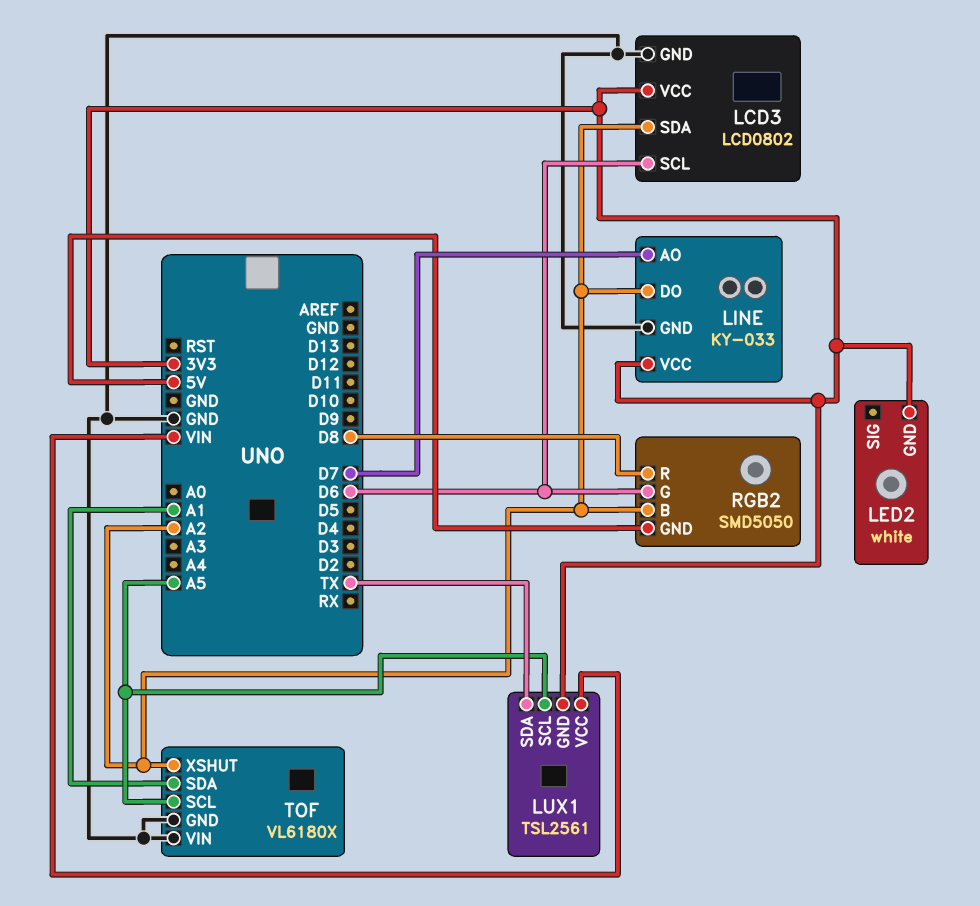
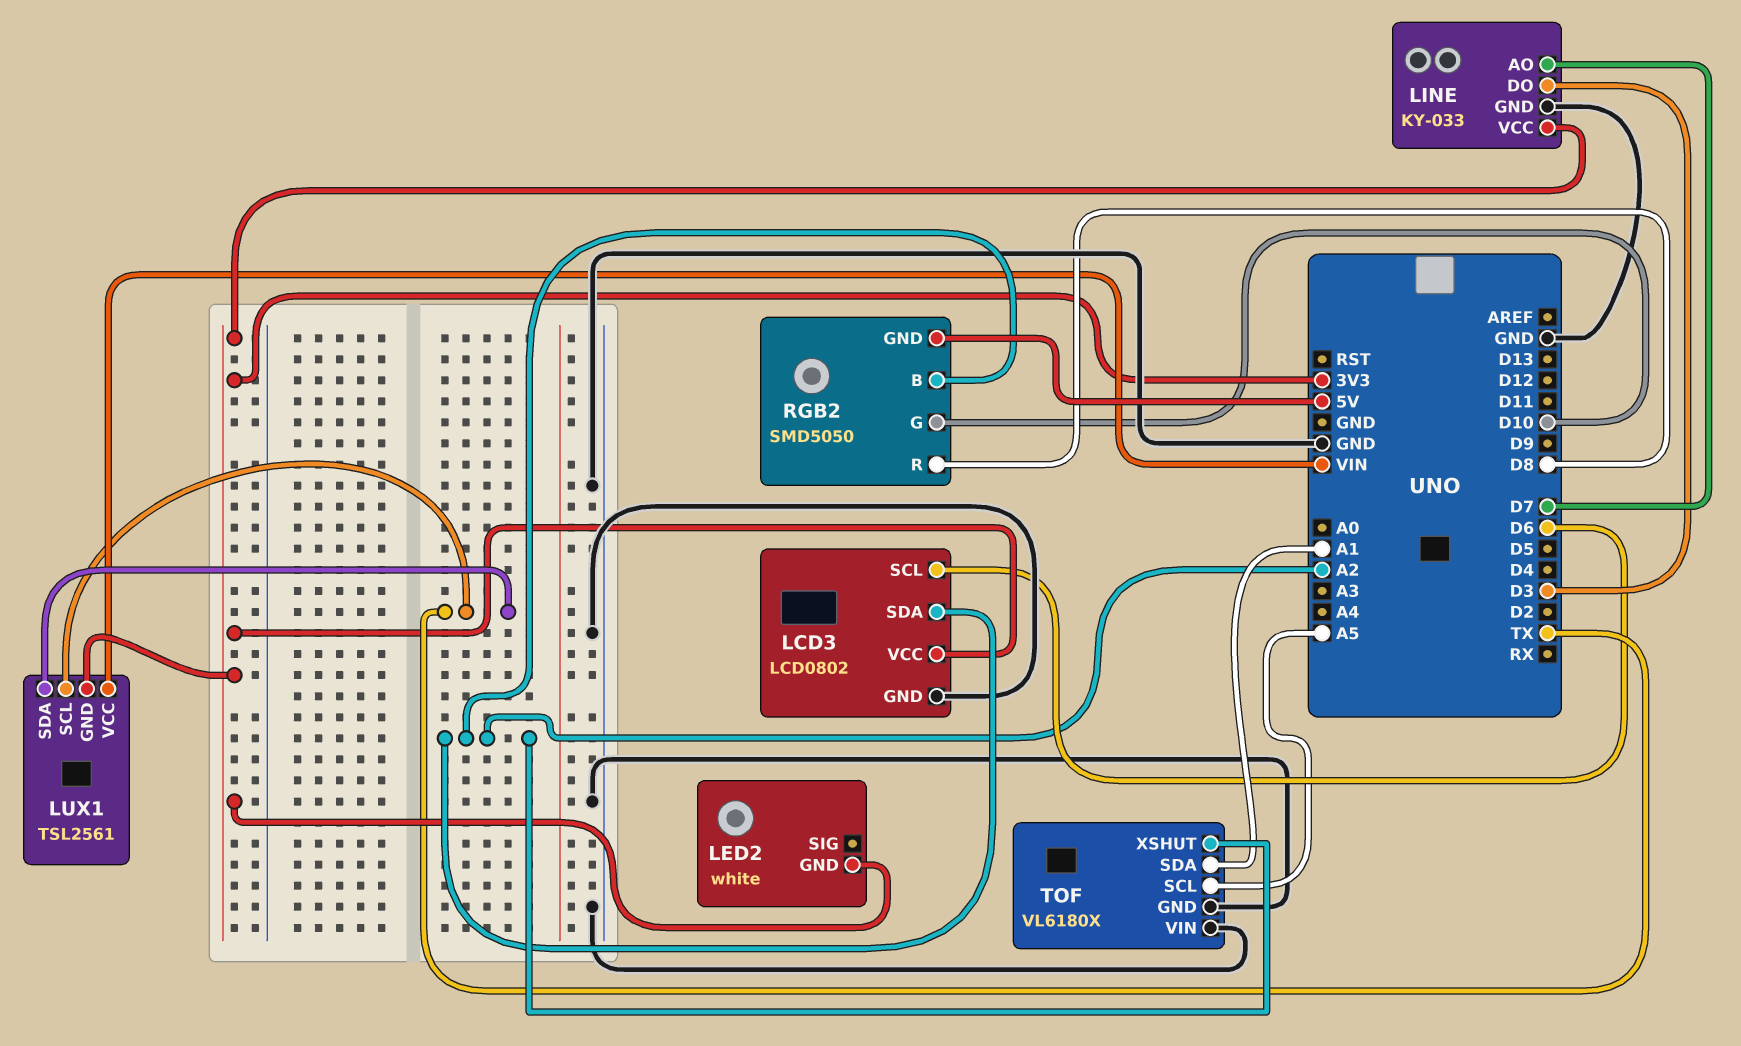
LINE pin DO: A2 -> D3
LUX1 pin SCL: A5 -> TX
RGB2 pin G: D6 -> D10

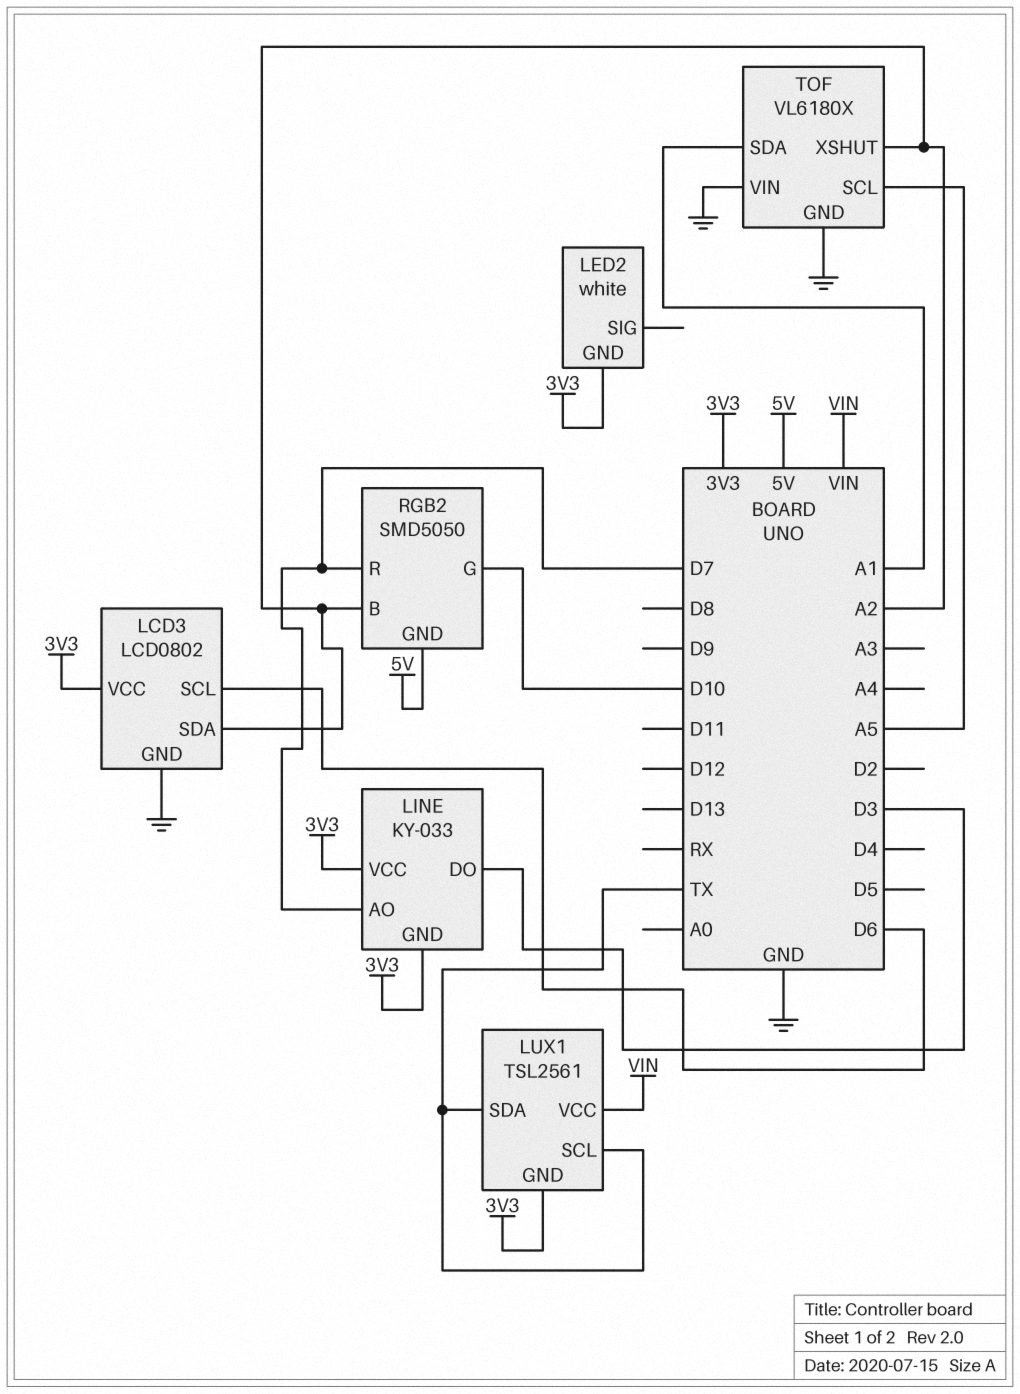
LINE pin GND: GND -> 3V3
RGB2 pin R: D8 -> D7

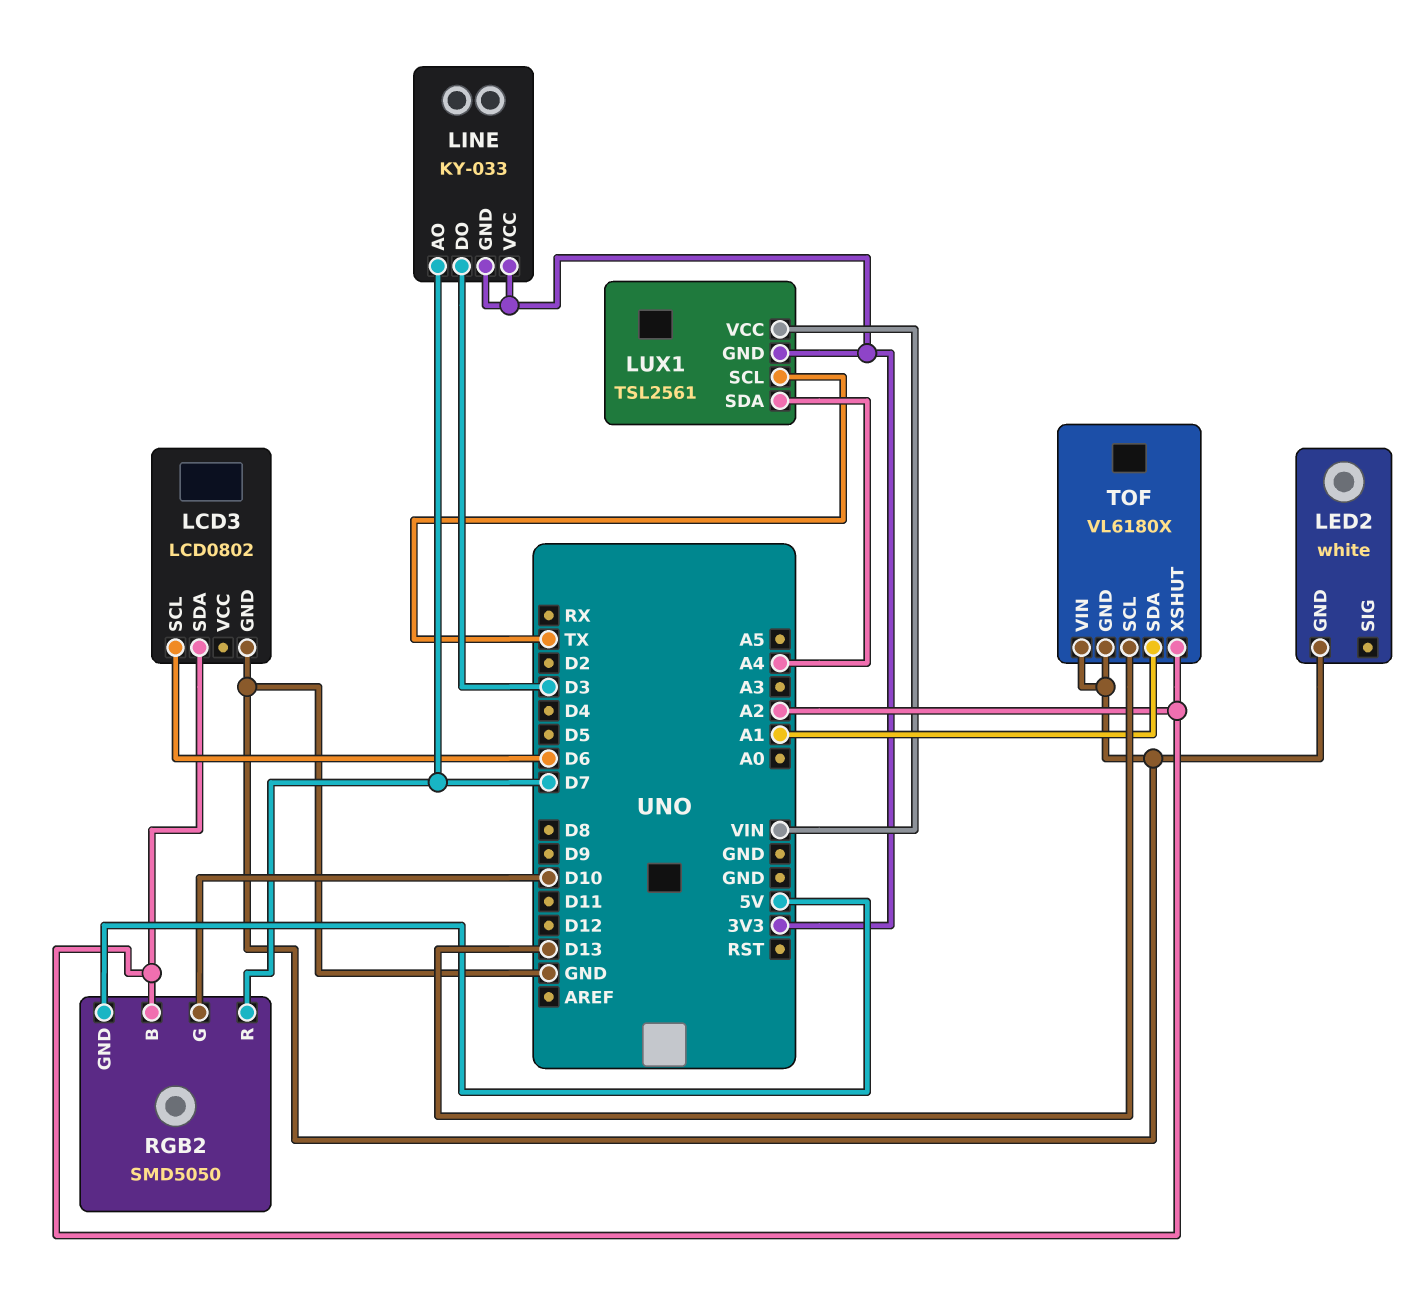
LCD3 pin VCC: 3V3 -> none
LED2 pin GND: 3V3 -> GND
LUX1 pin SDA: TX -> A4
TOF pin SCL: A5 -> D13

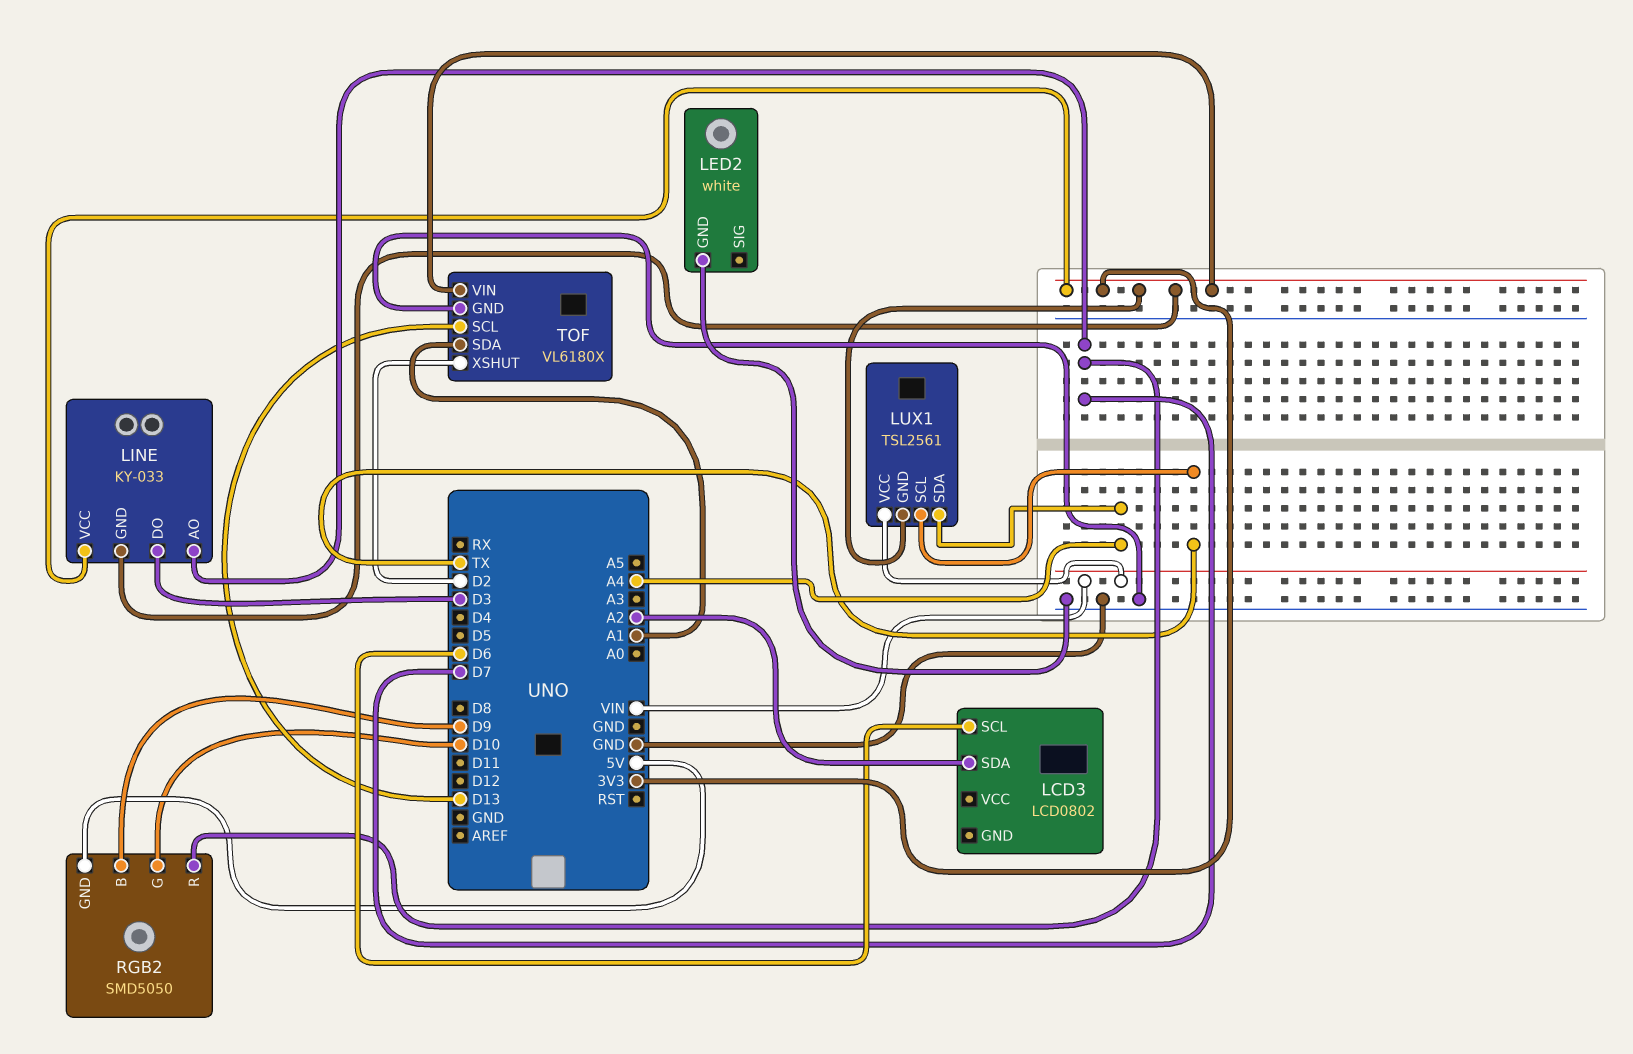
LCD3 pin GND: GND -> none
RGB2 pin B: A2 -> D9
TOF pin VIN: GND -> 3V3
TOF pin XSHUT: A2 -> D2

